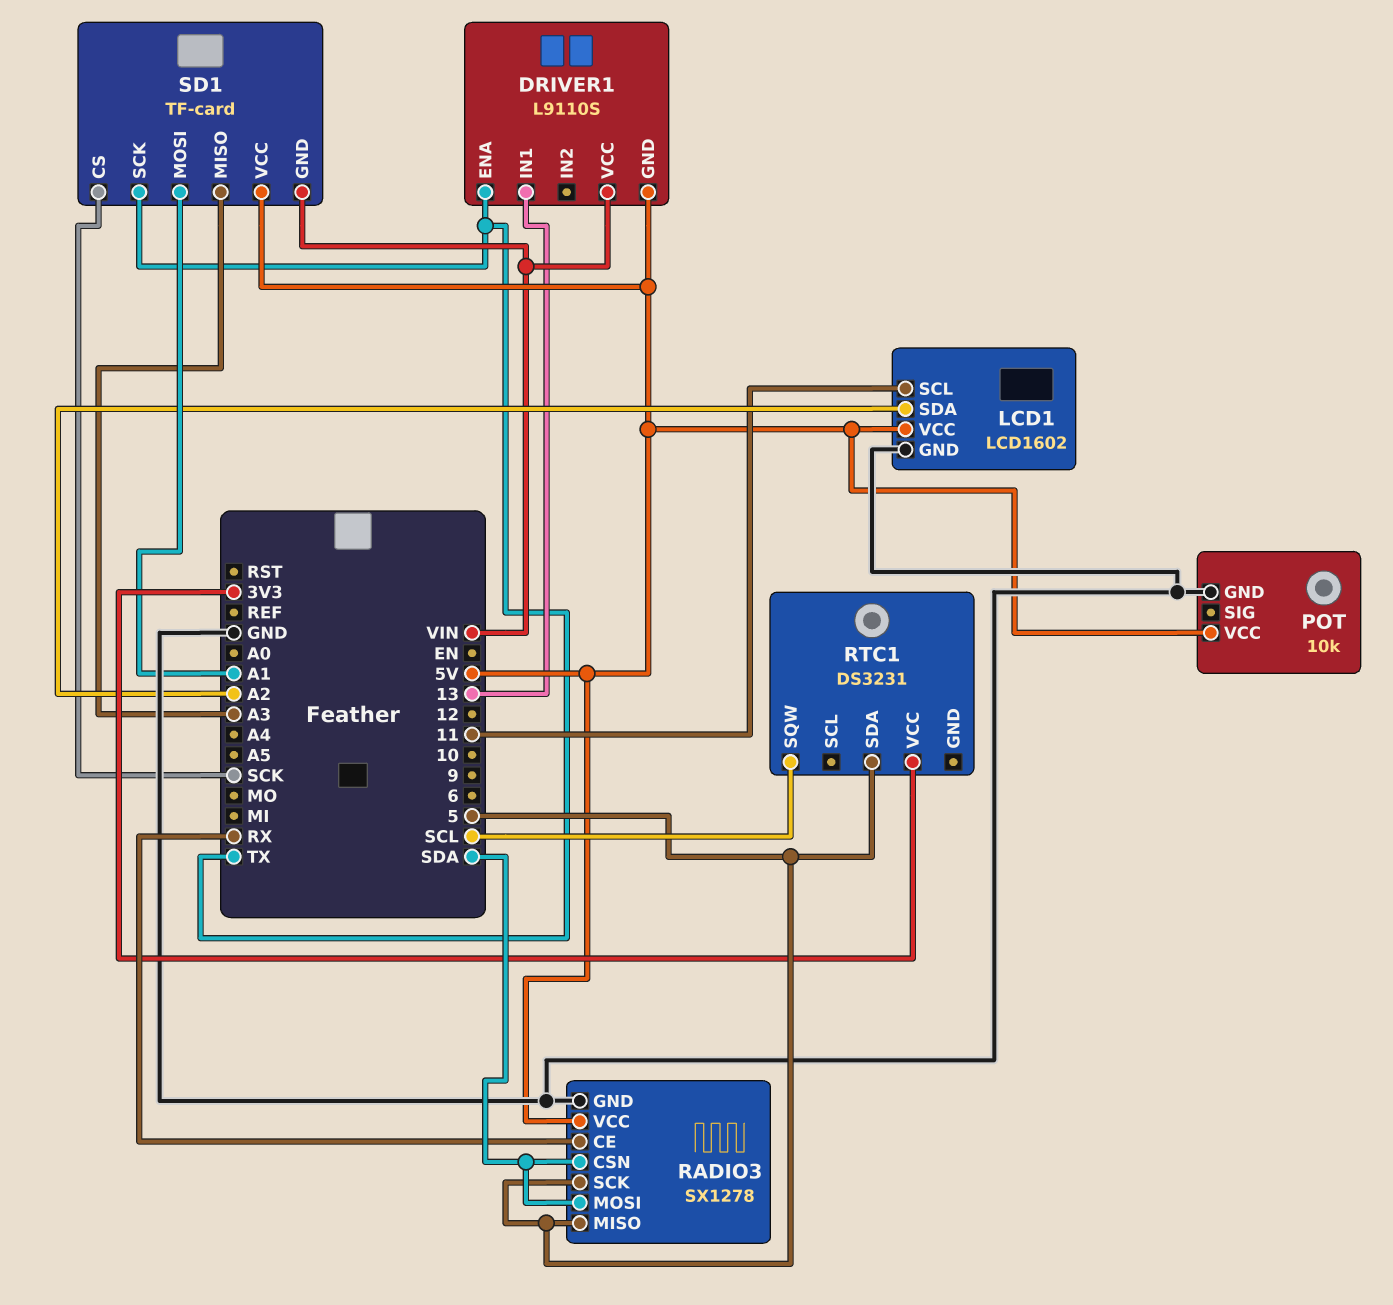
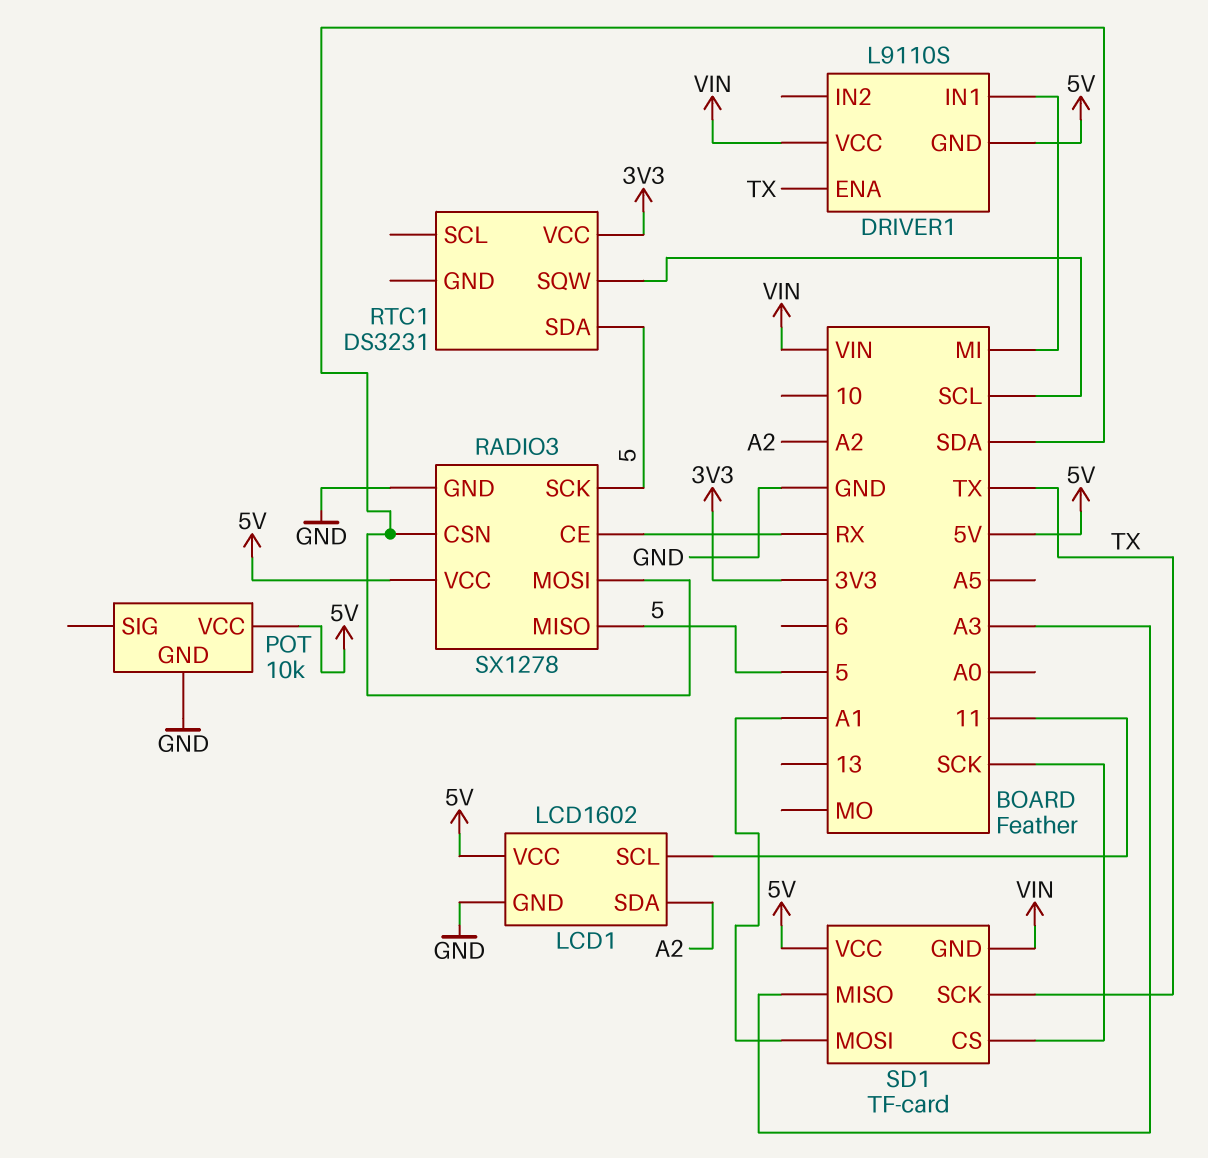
DRIVER1 pin IN1: 13 -> MI

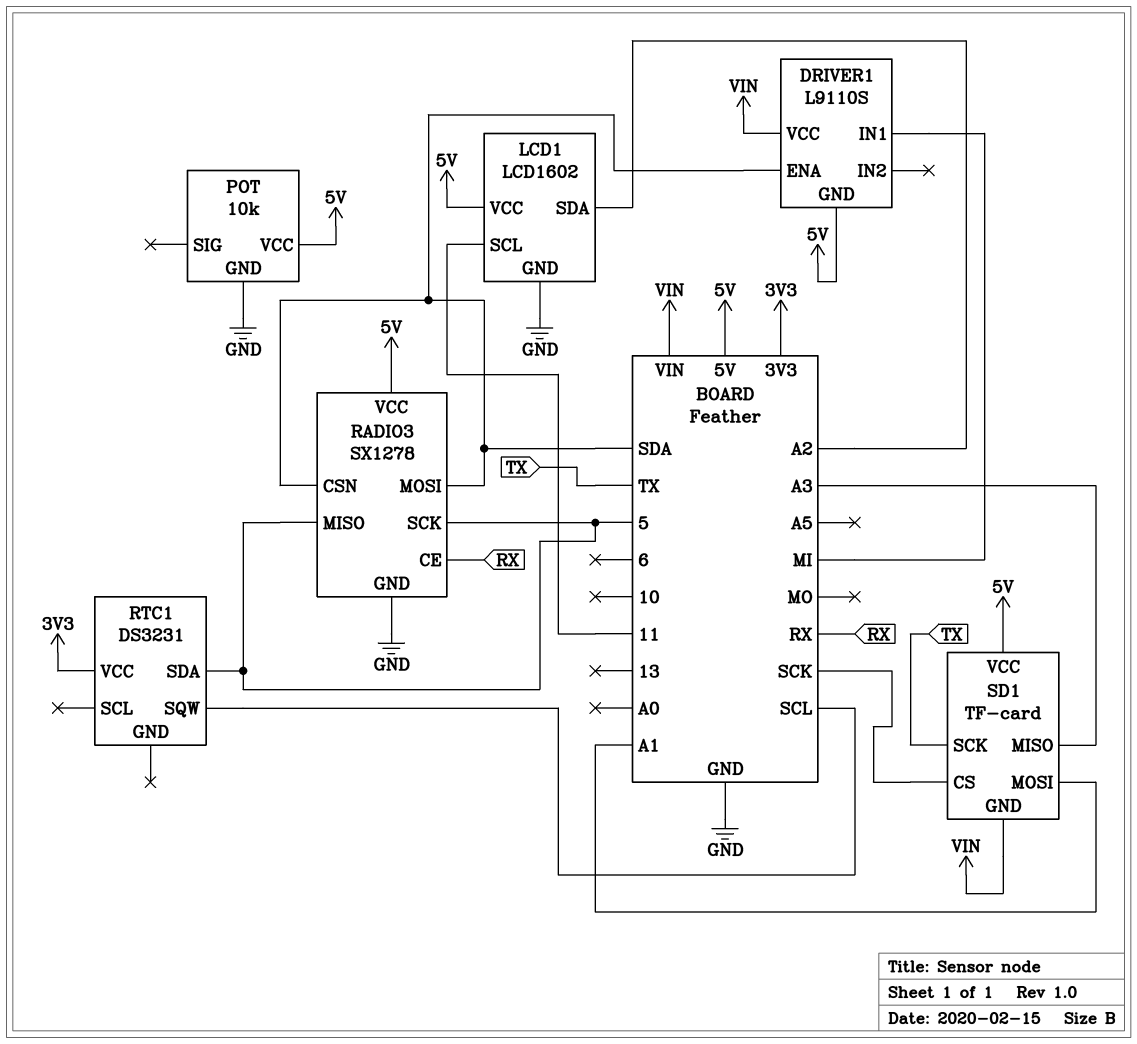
DRIVER1 pin ENA: TX -> SDA

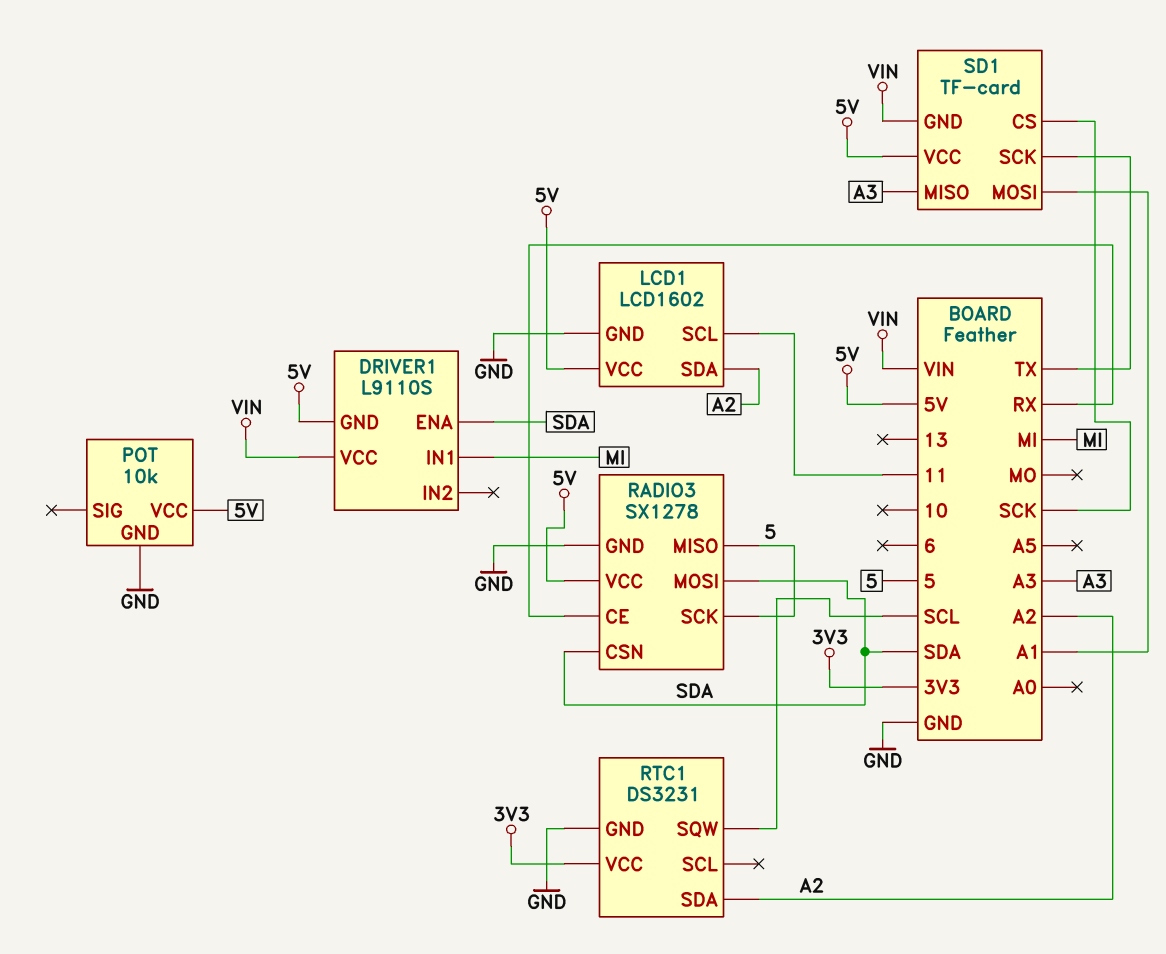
RTC1 pin GND: none -> GND
RTC1 pin SDA: 5 -> A2

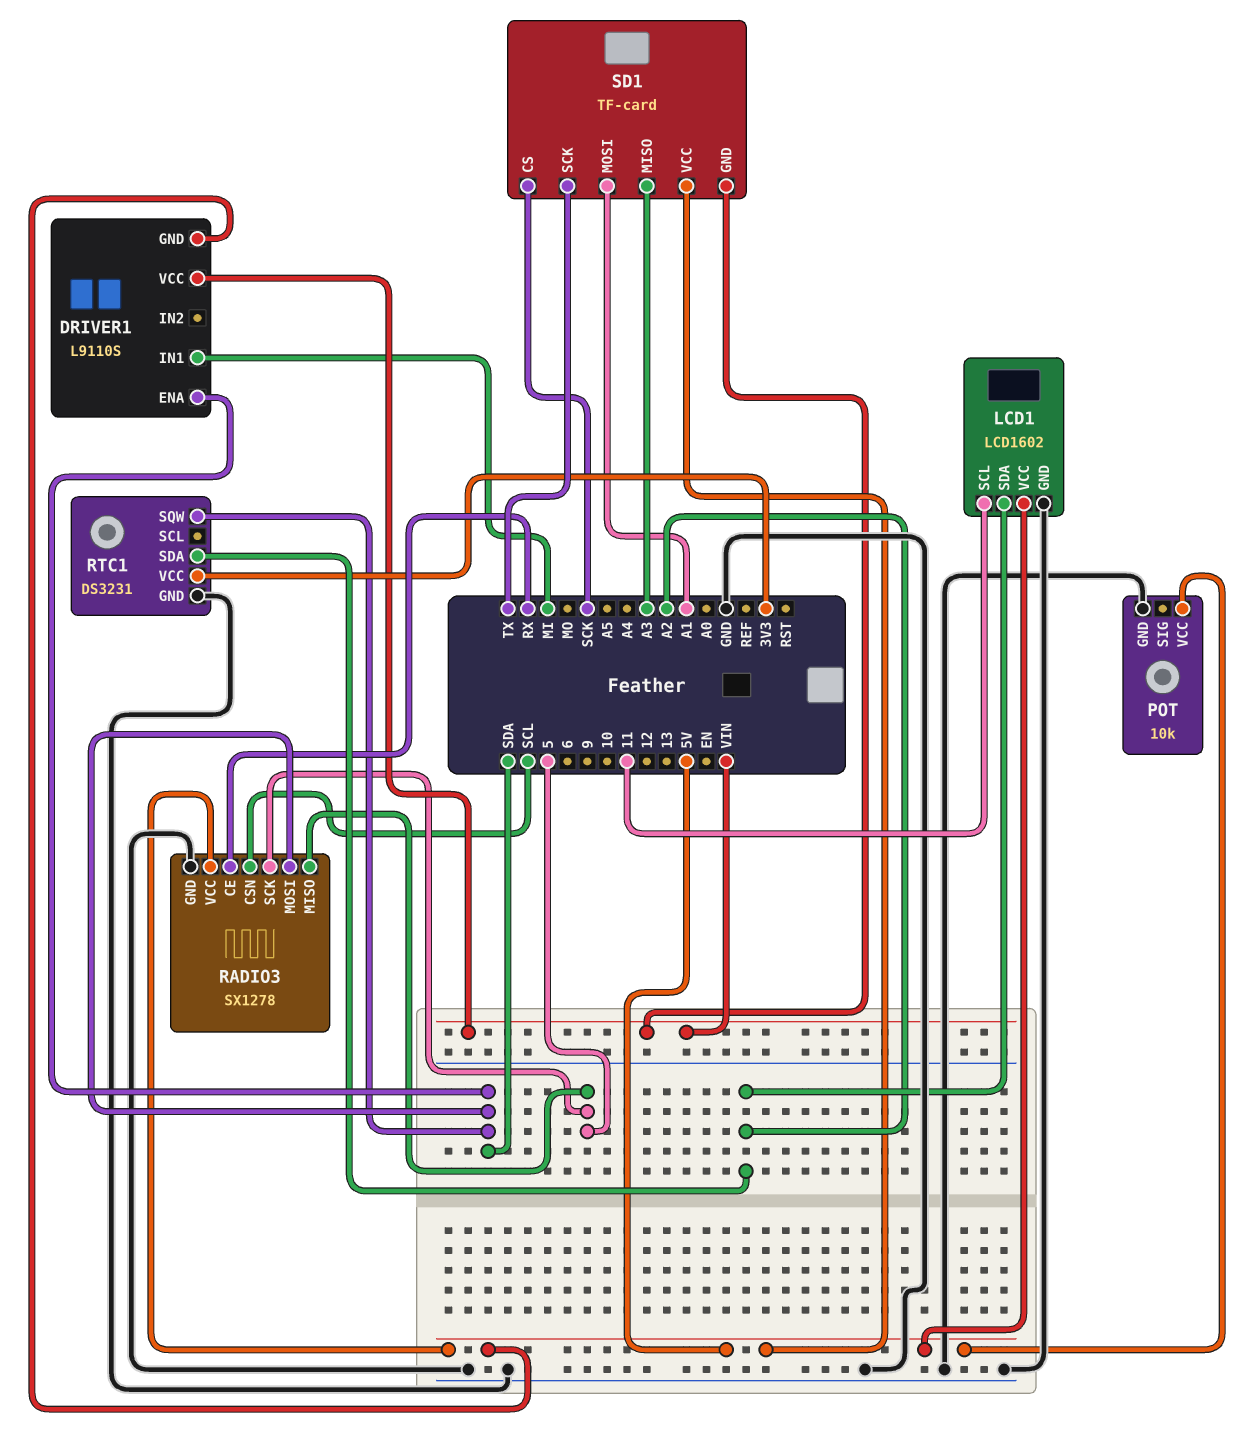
RADIO3 pin CSN: SDA -> SCL
RTC1 pin SQW: SCL -> SDA

